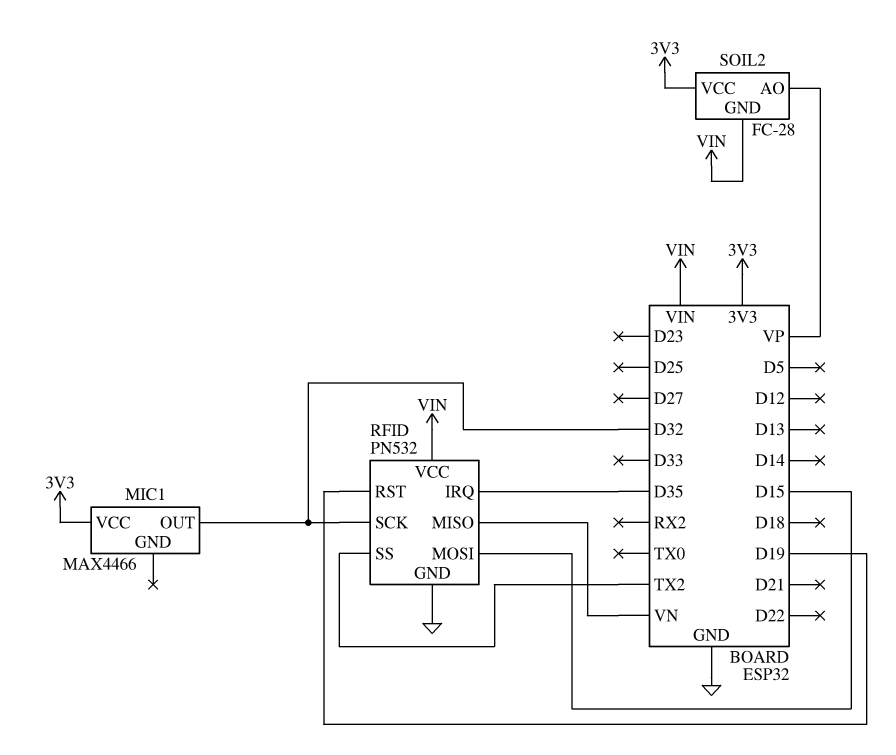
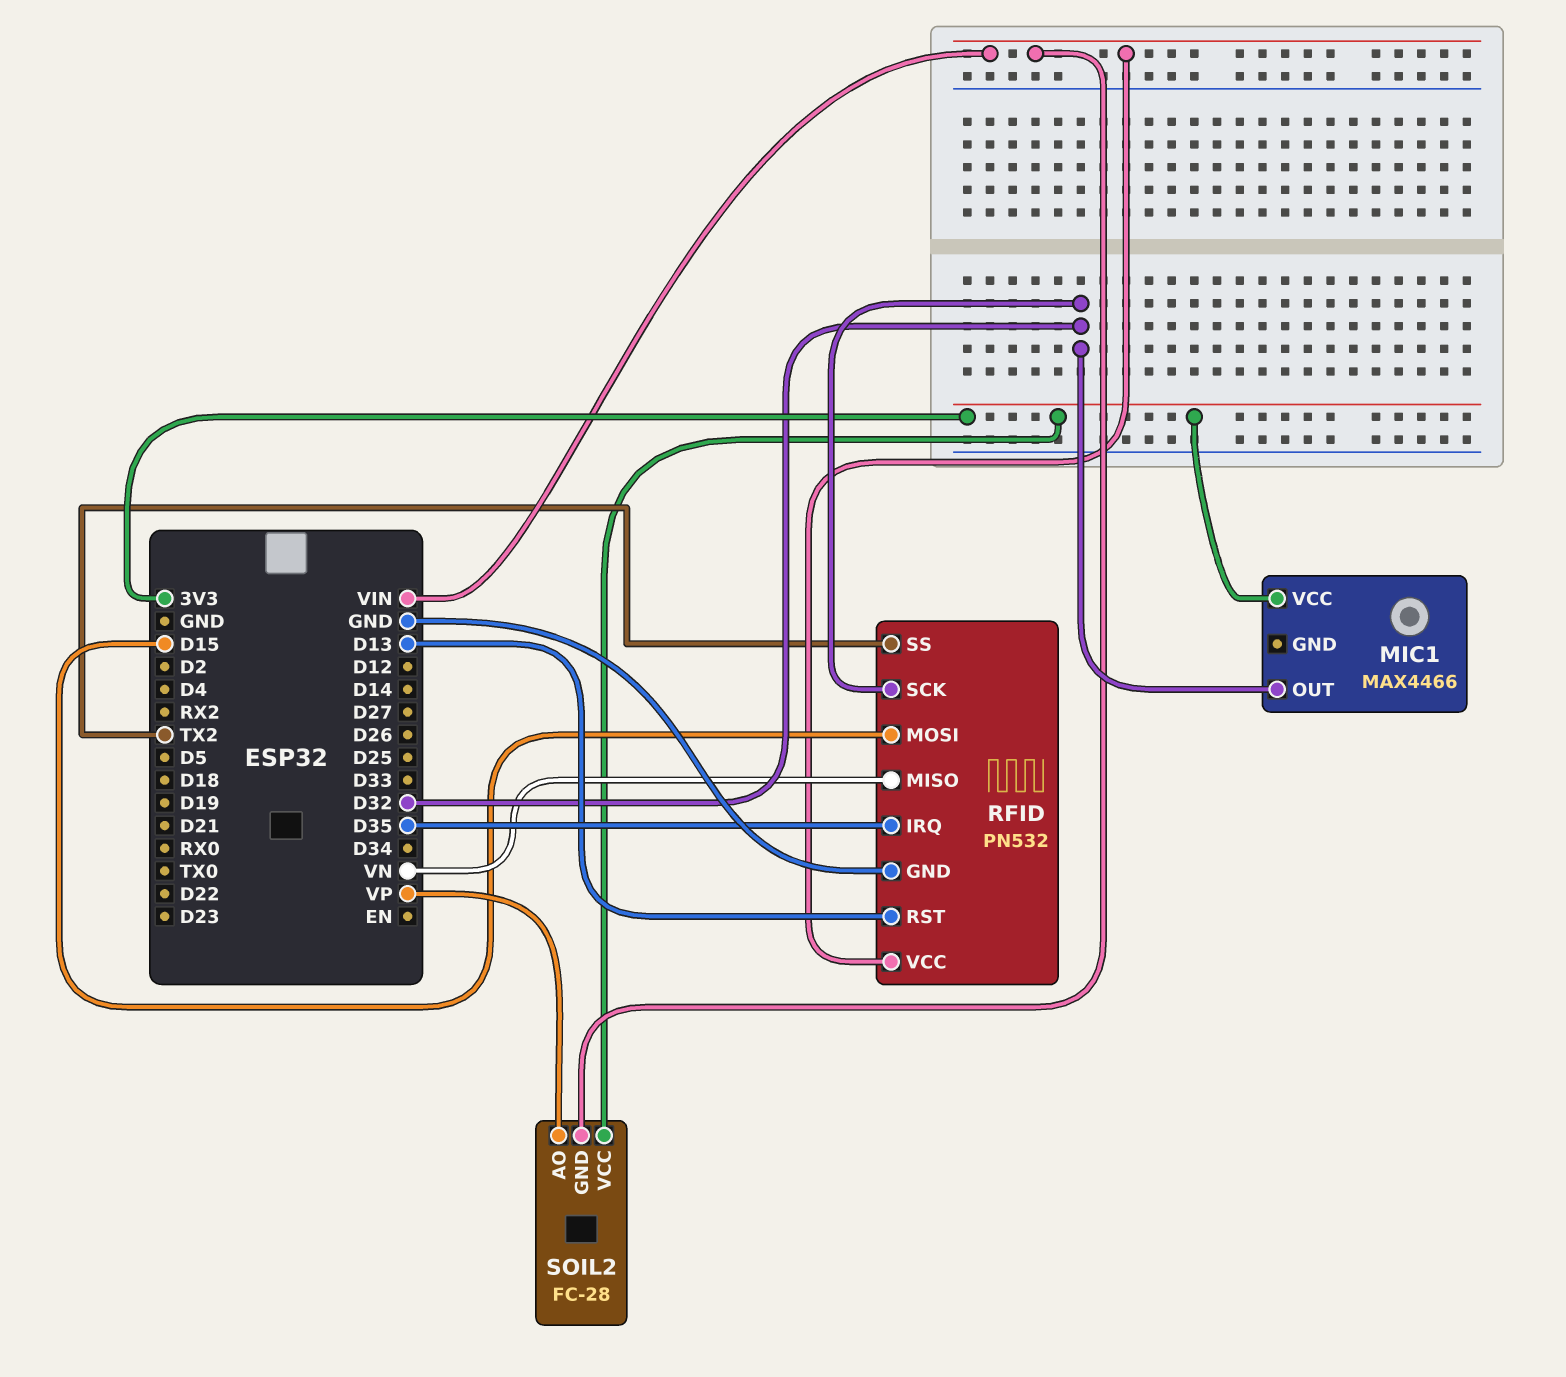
RFID pin RST: D19 -> D13

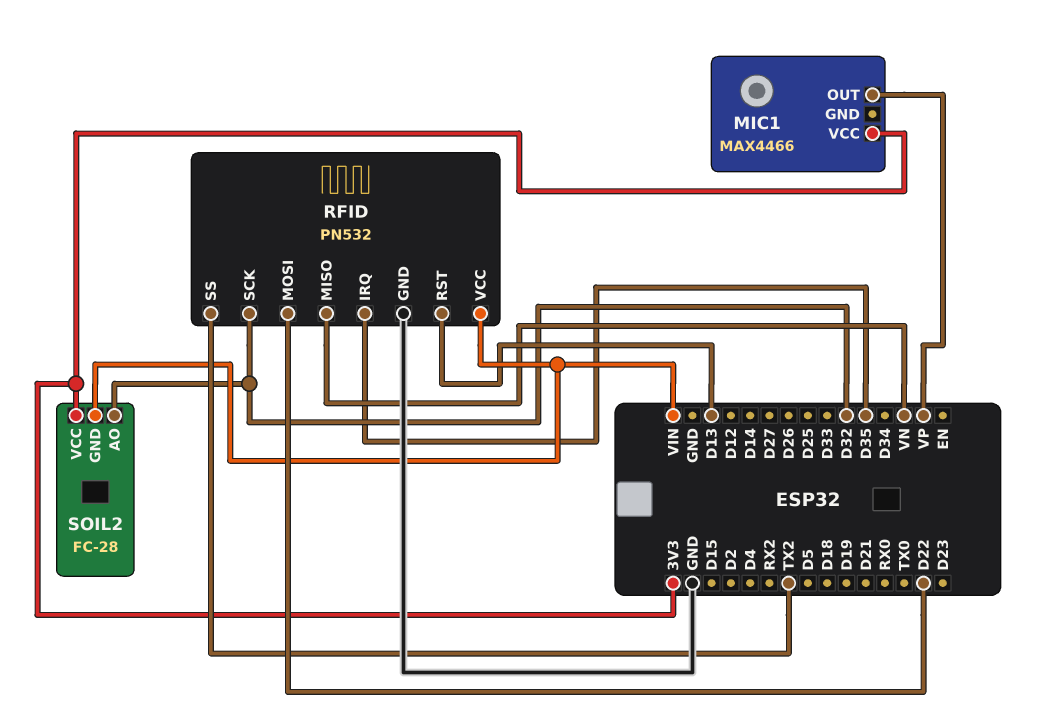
MIC1 pin OUT: D32 -> VP
RFID pin MOSI: D15 -> D22
SOIL2 pin AO: VP -> D32

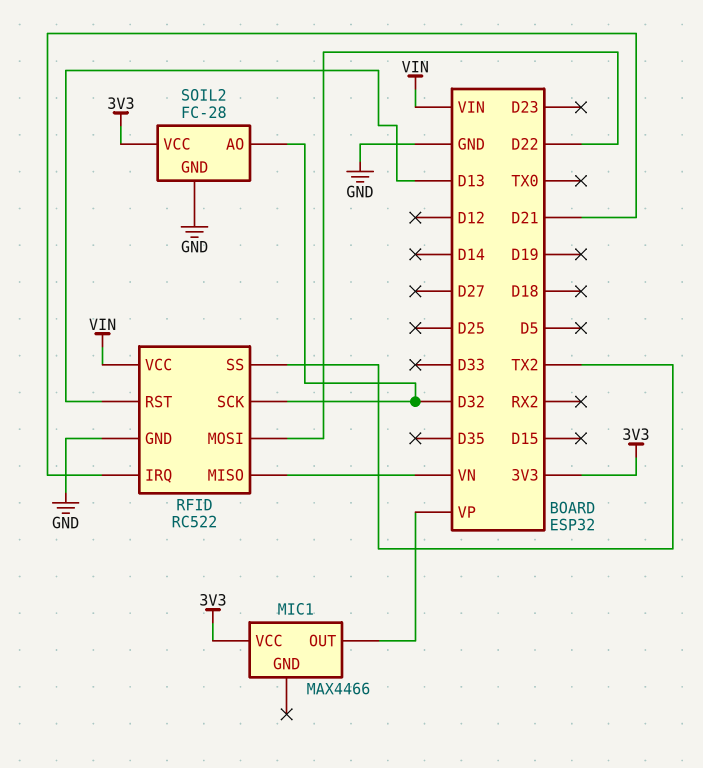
RFID: PN532 -> RC522
RFID pin IRQ: D35 -> D21
SOIL2 pin GND: VIN -> GND

